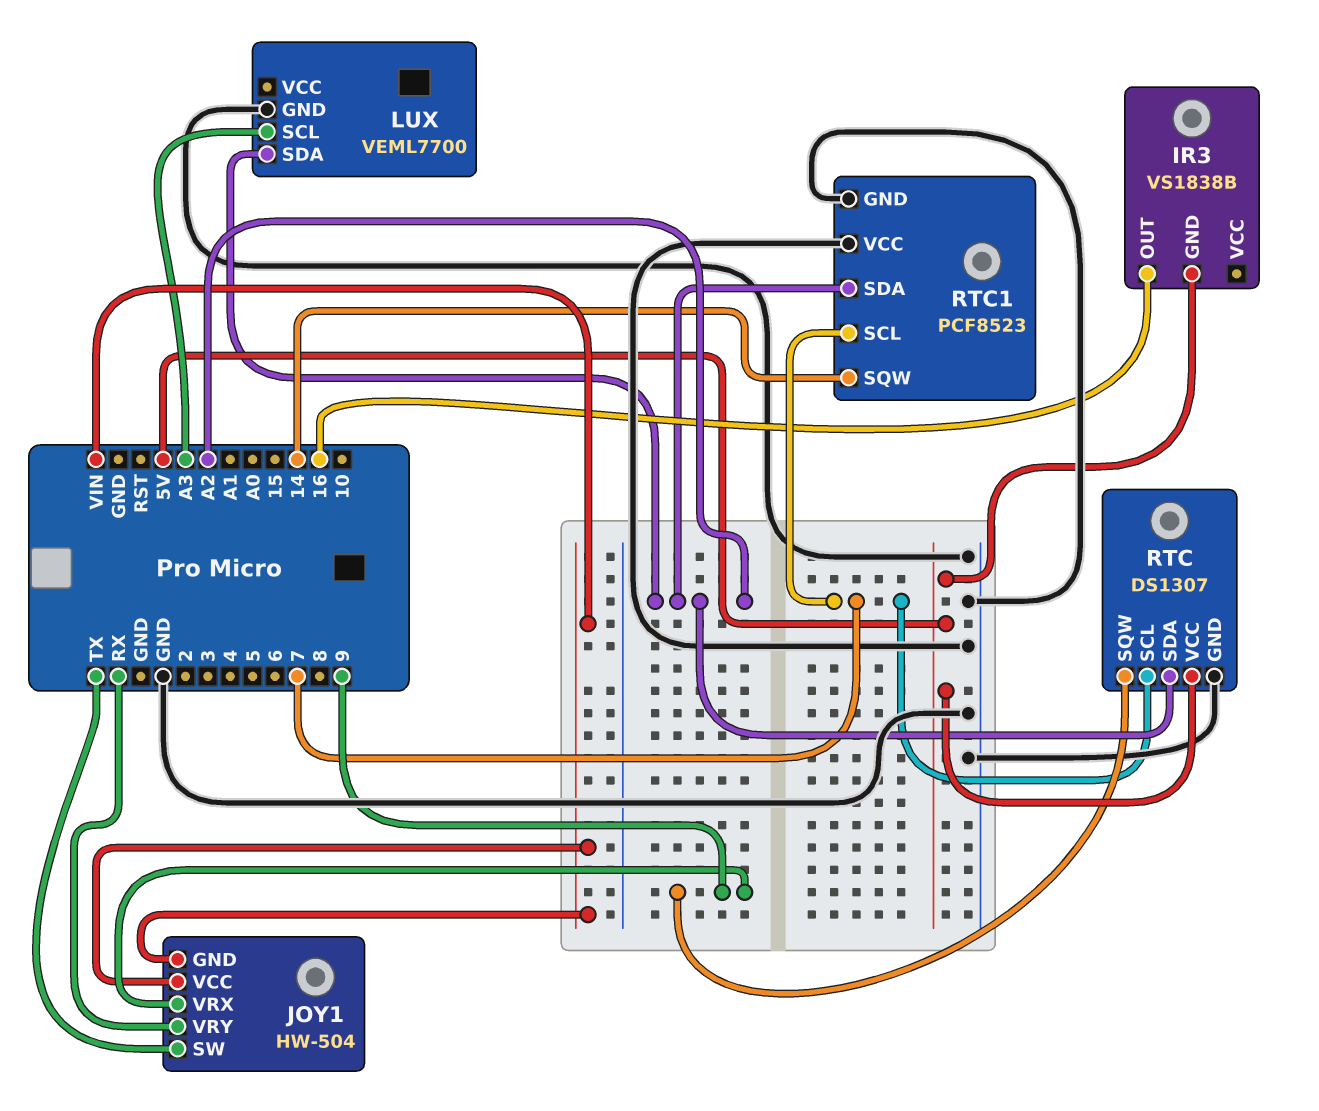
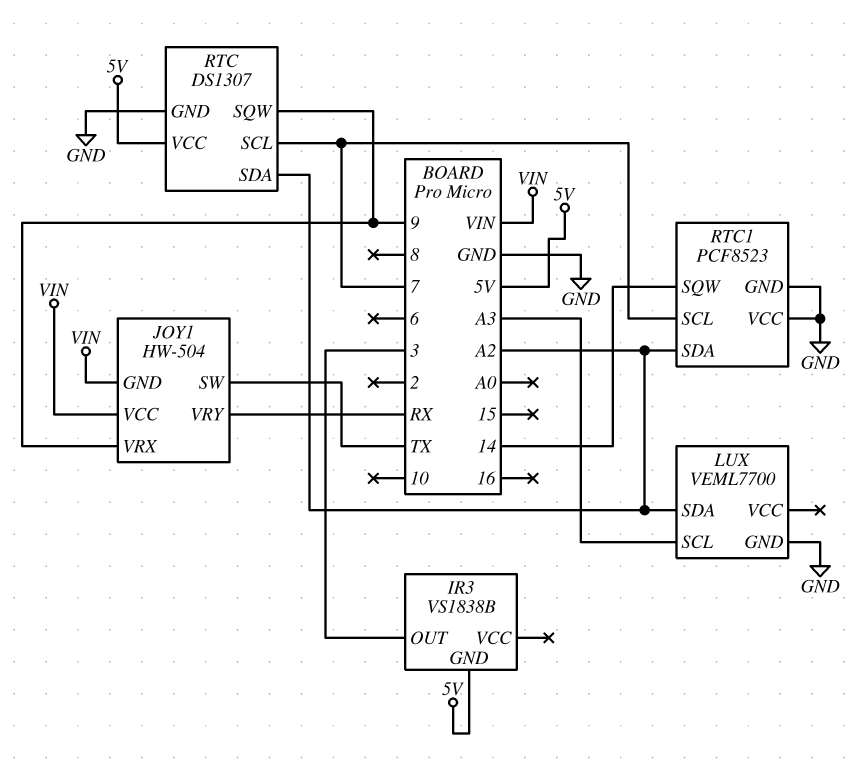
IR3 pin OUT: 16 -> 3

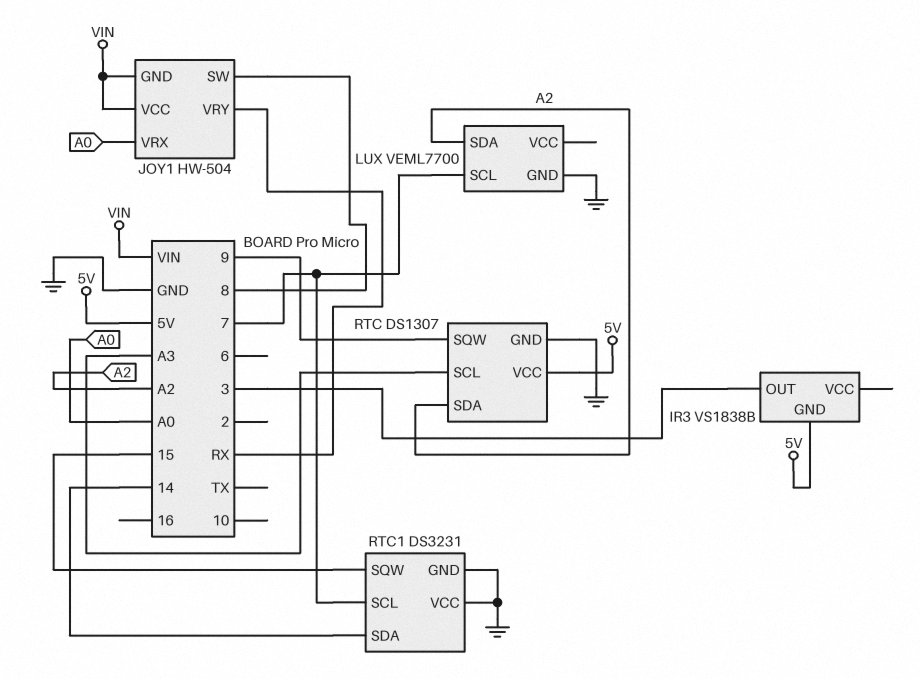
JOY1 pin SW: TX -> 8
JOY1 pin VRX: 9 -> A0
LUX pin SCL: A3 -> 7
RTC pin SCL: 7 -> A3
RTC1: PCF8523 -> DS3231
RTC1 pin SDA: A2 -> 14
RTC1 pin SQW: 14 -> 15

